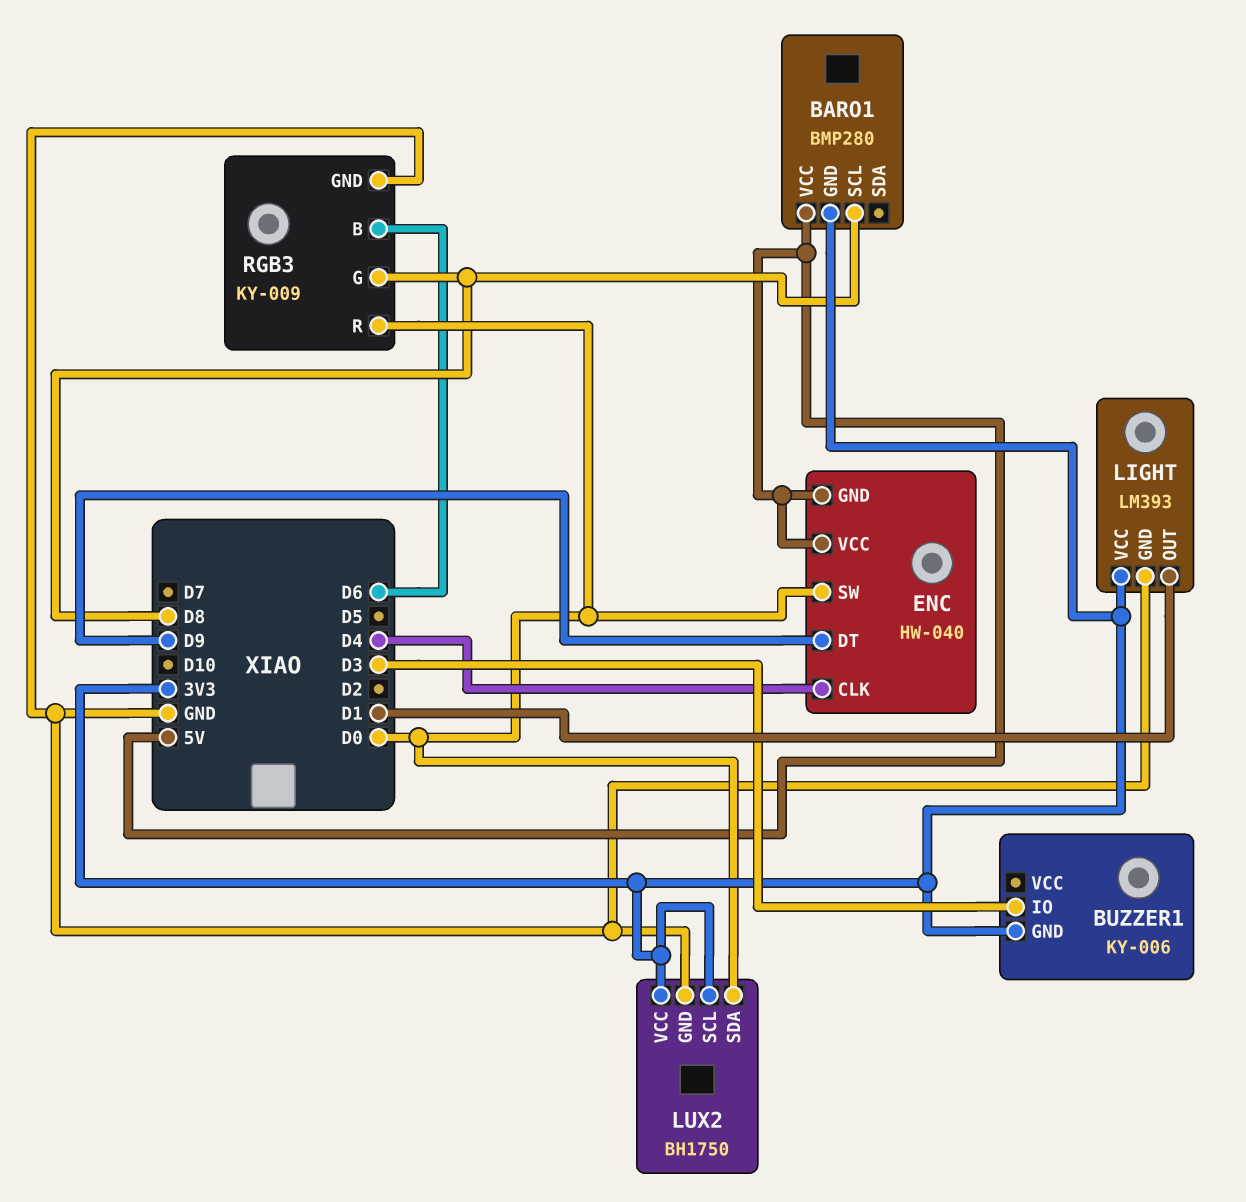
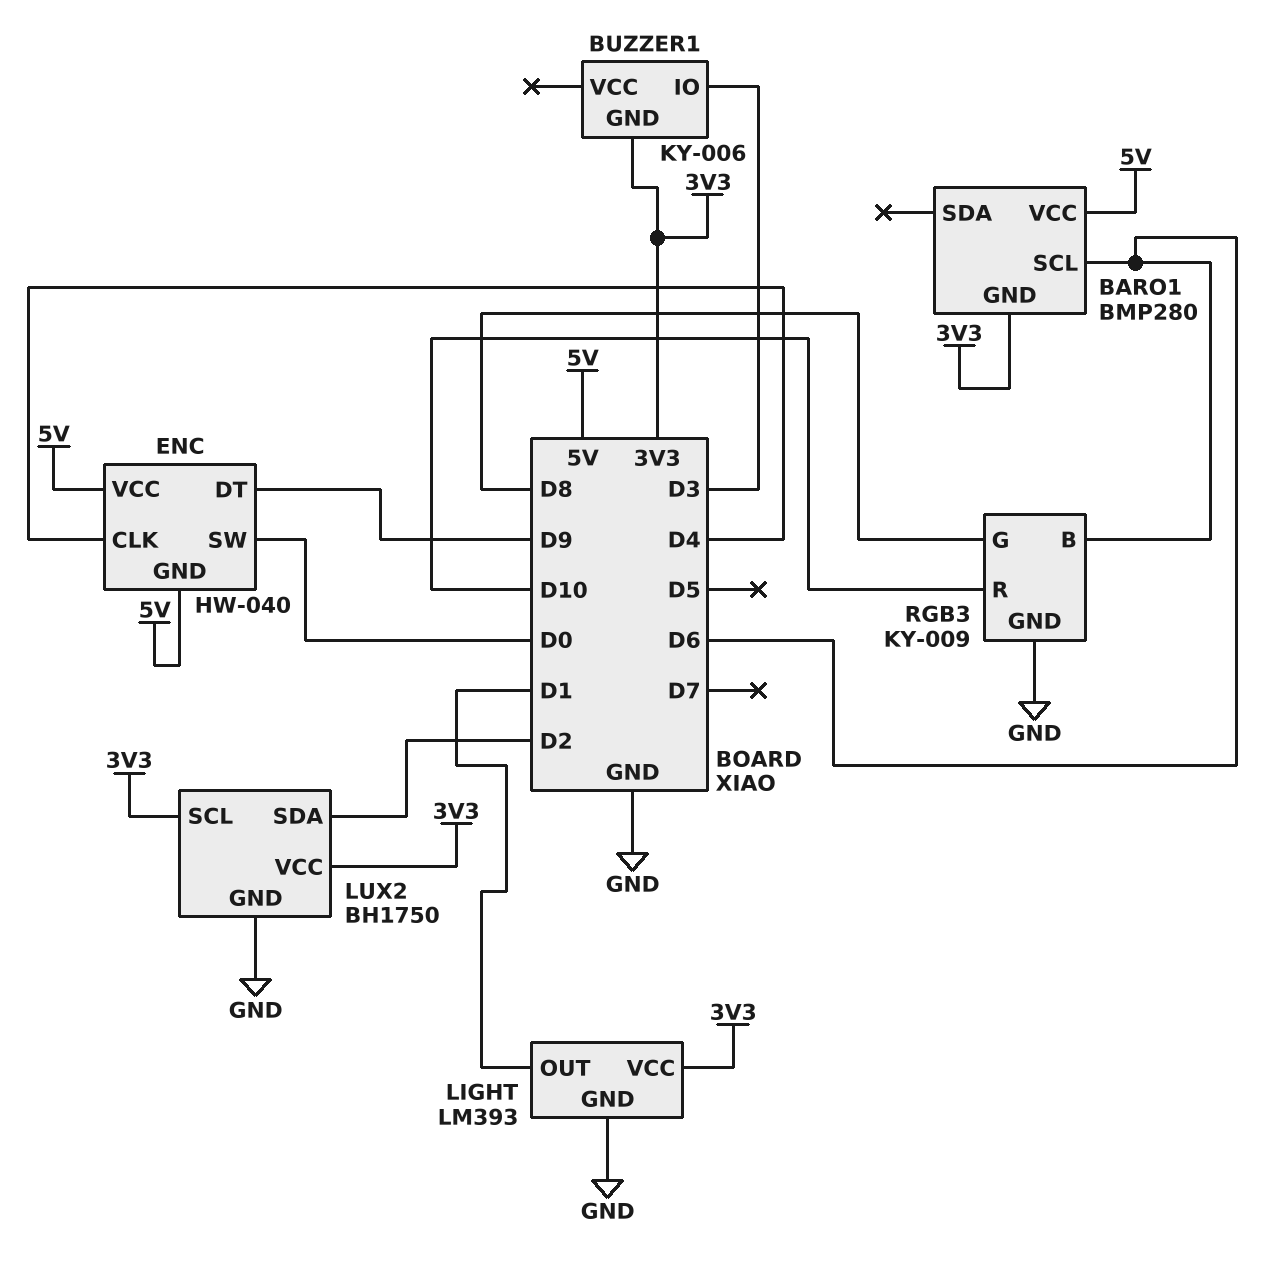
BARO1 pin SCL: D8 -> D6
LUX2 pin SDA: D0 -> D2
RGB3 pin R: D0 -> D10

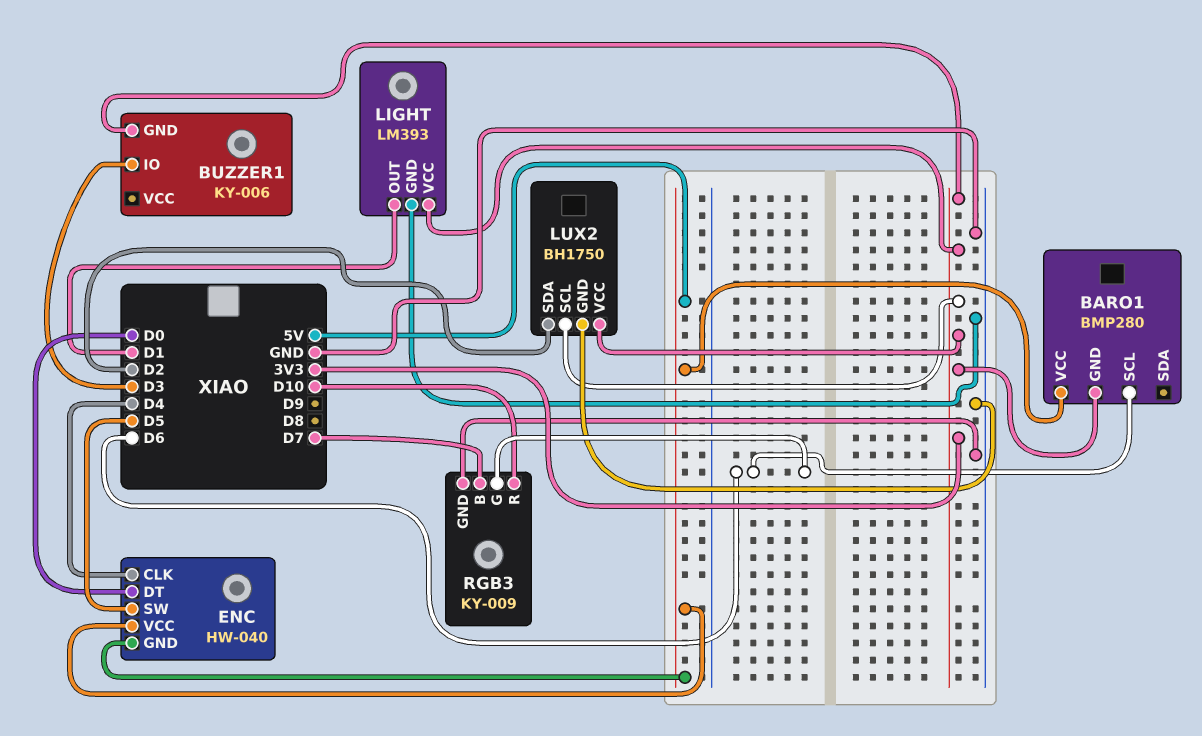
ENC pin DT: D9 -> D0
ENC pin SW: D0 -> D5
RGB3 pin B: D6 -> D7
RGB3 pin G: D8 -> D6

